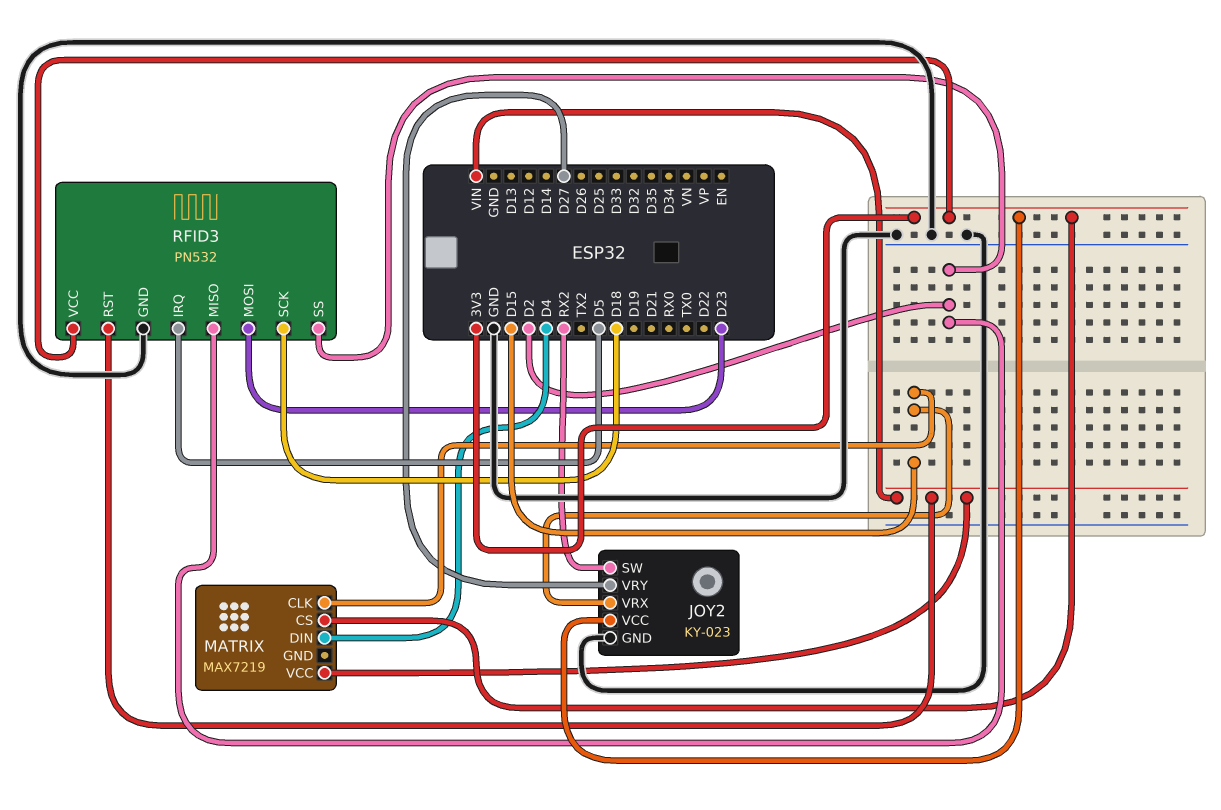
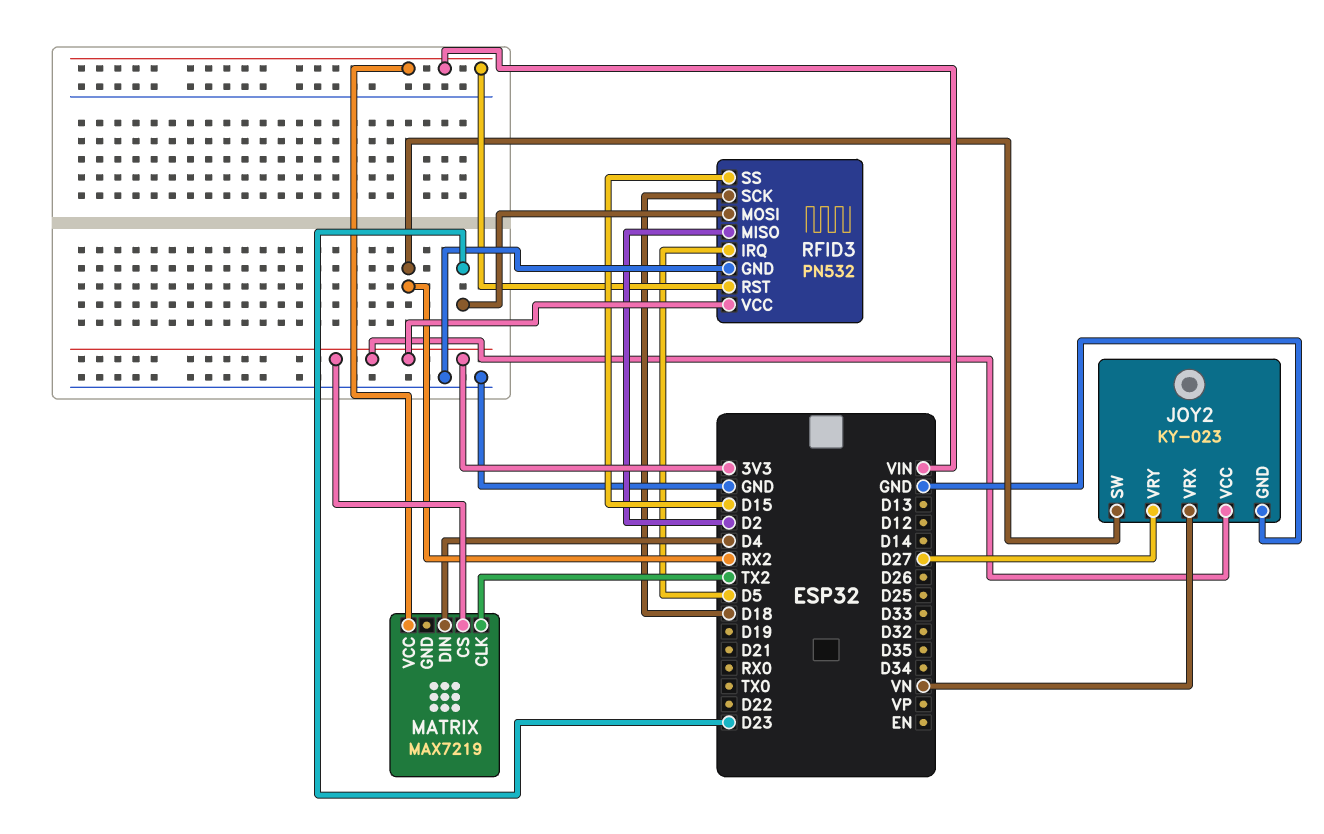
JOY2 pin VRX: D15 -> VN
MATRIX pin CLK: D15 -> TX2
RFID3 pin SS: D2 -> D15

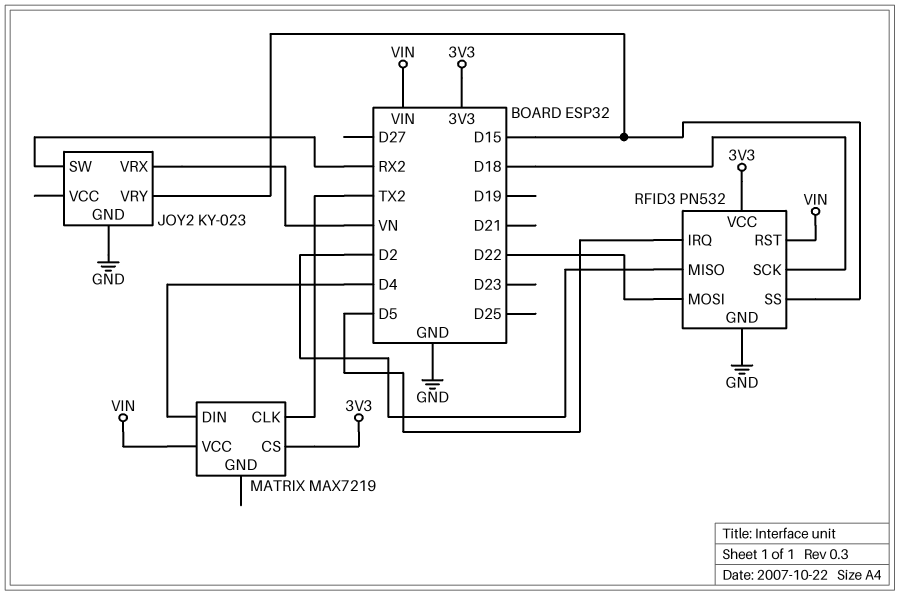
JOY2 pin VCC: 3V3 -> none
JOY2 pin VRY: D27 -> D15
RFID3 pin MOSI: D23 -> D22

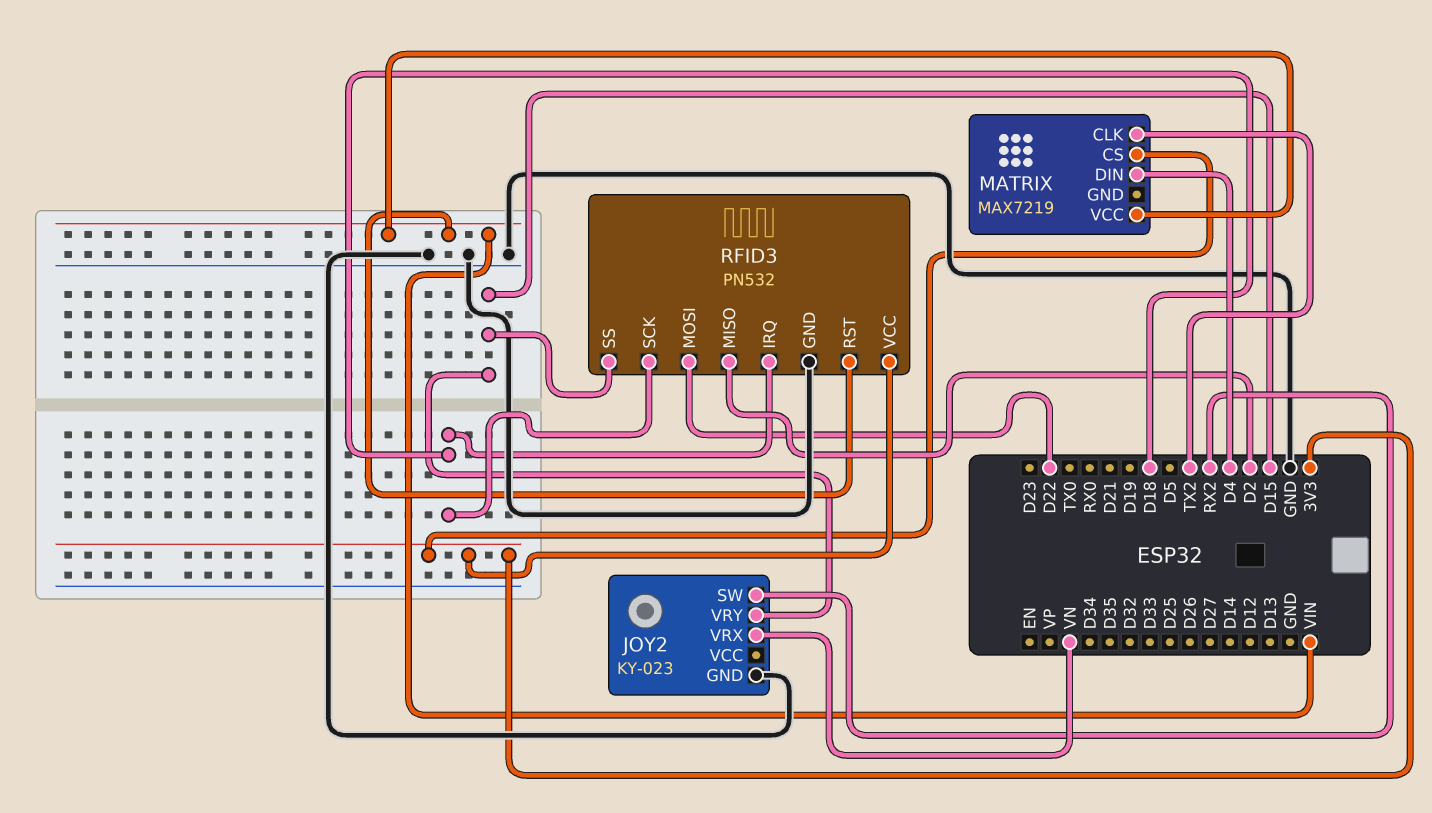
RFID3 pin IRQ: D5 -> D18

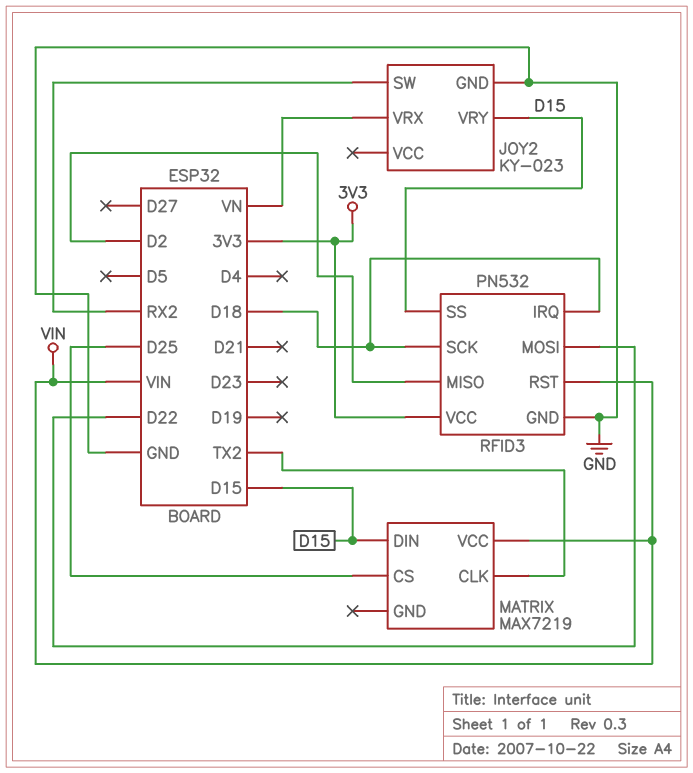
MATRIX pin CS: 3V3 -> D25
MATRIX pin DIN: D4 -> D15

